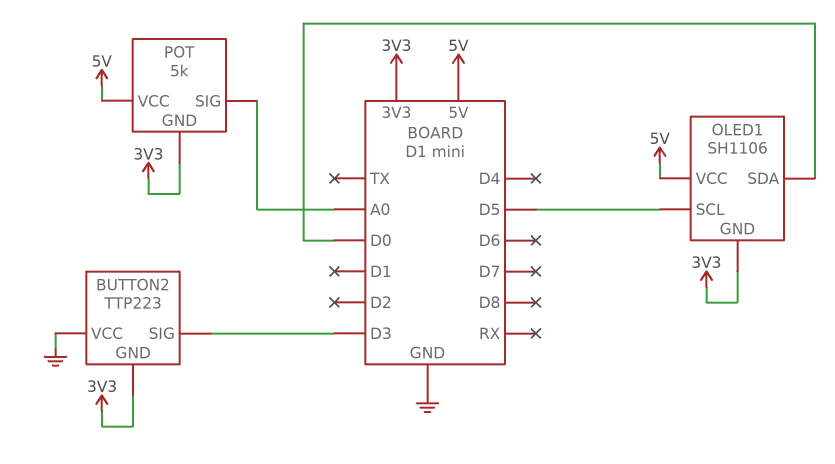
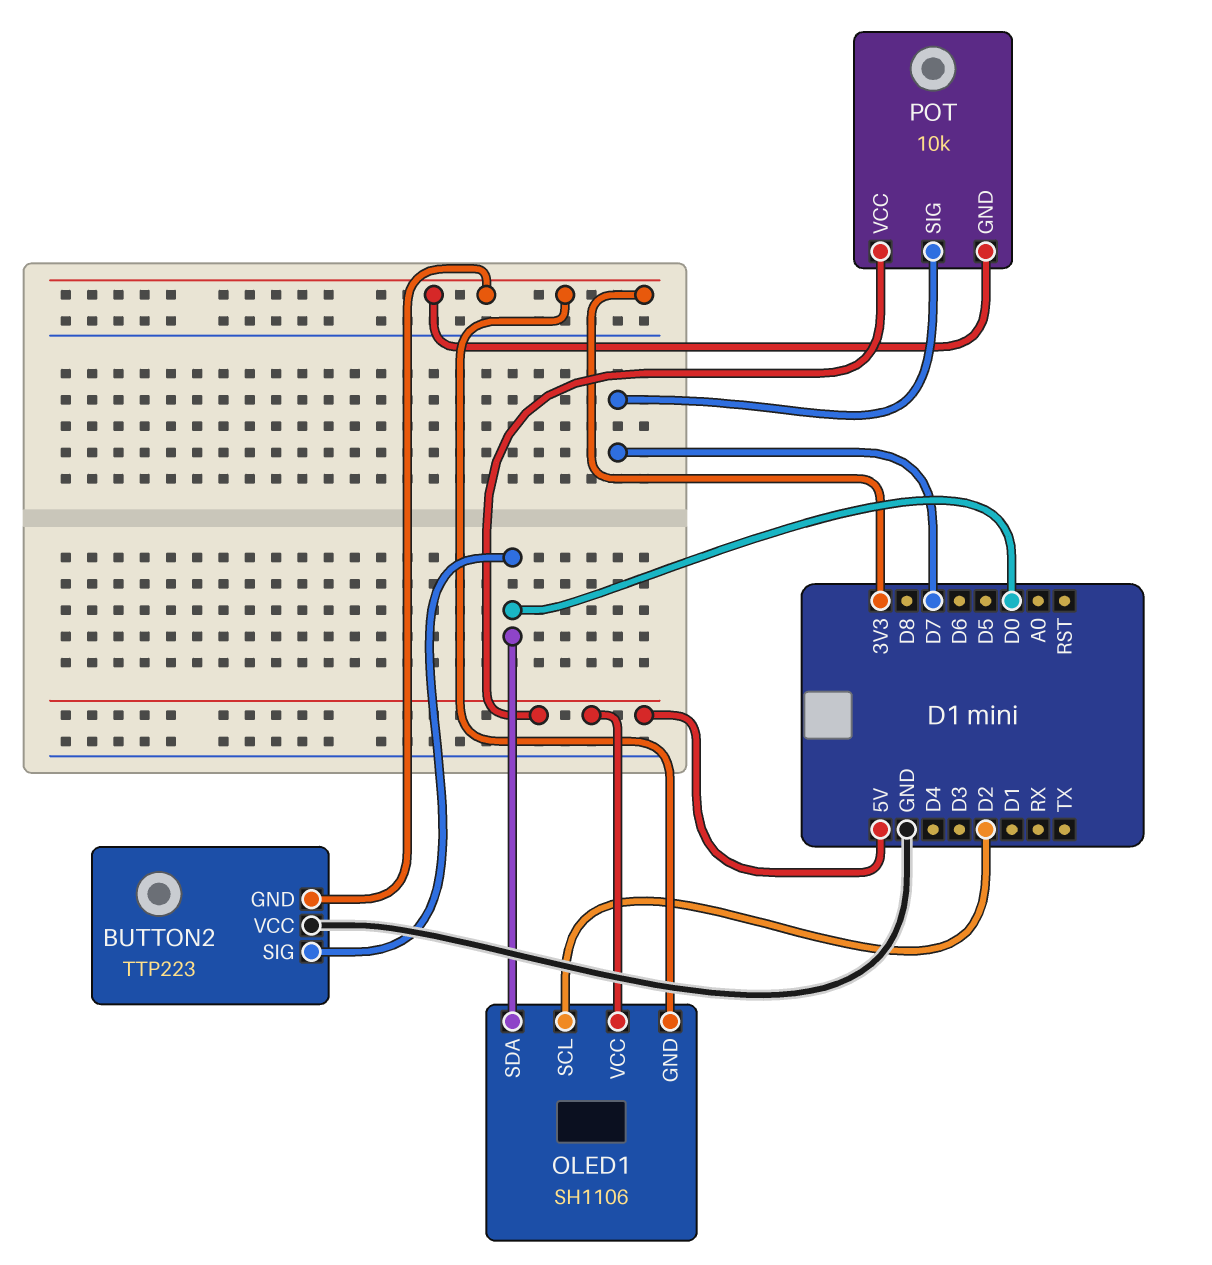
BUTTON2 pin SIG: D3 -> D0
OLED1 pin SCL: D5 -> D2
POT: 5k -> 10k
POT pin SIG: A0 -> D7

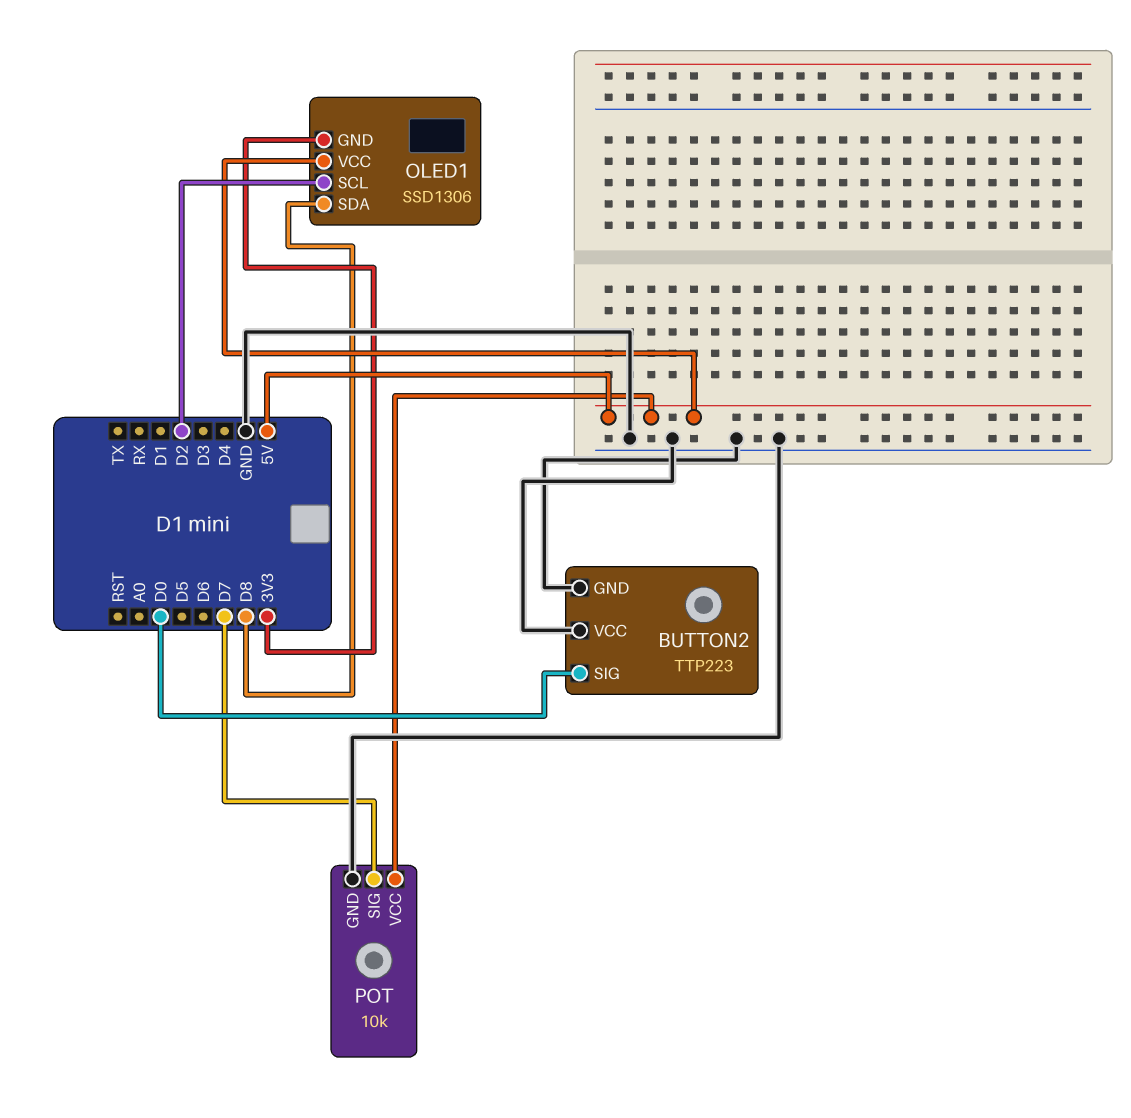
BUTTON2 pin GND: 3V3 -> GND
OLED1: SH1106 -> SSD1306
OLED1 pin SDA: D0 -> D8
POT pin GND: 3V3 -> GND

